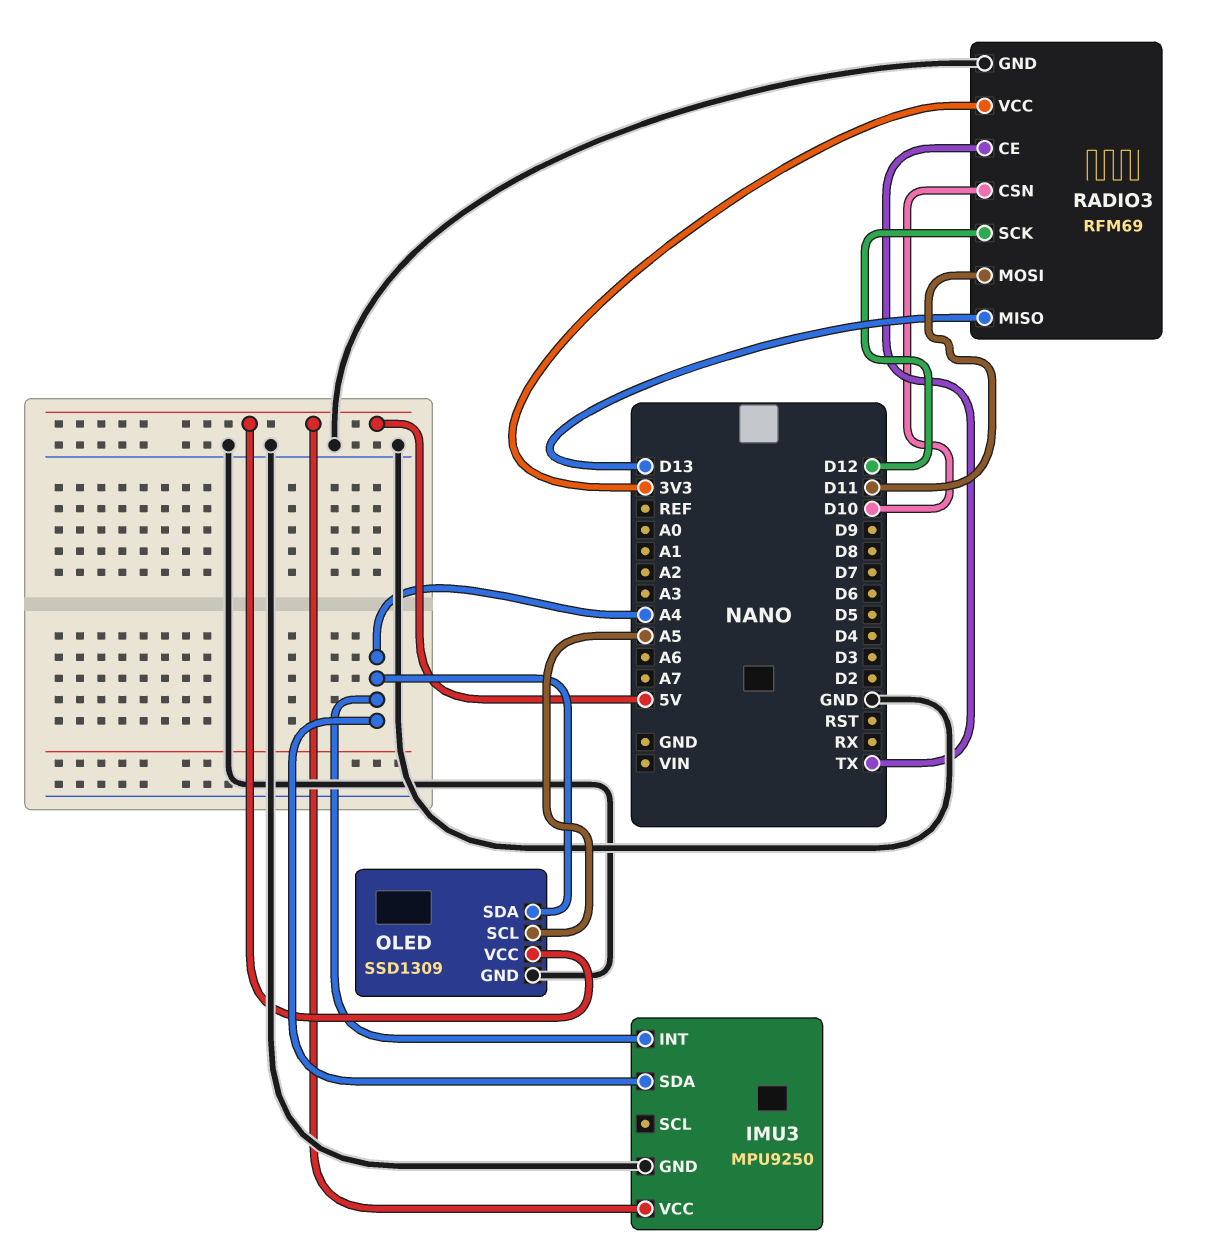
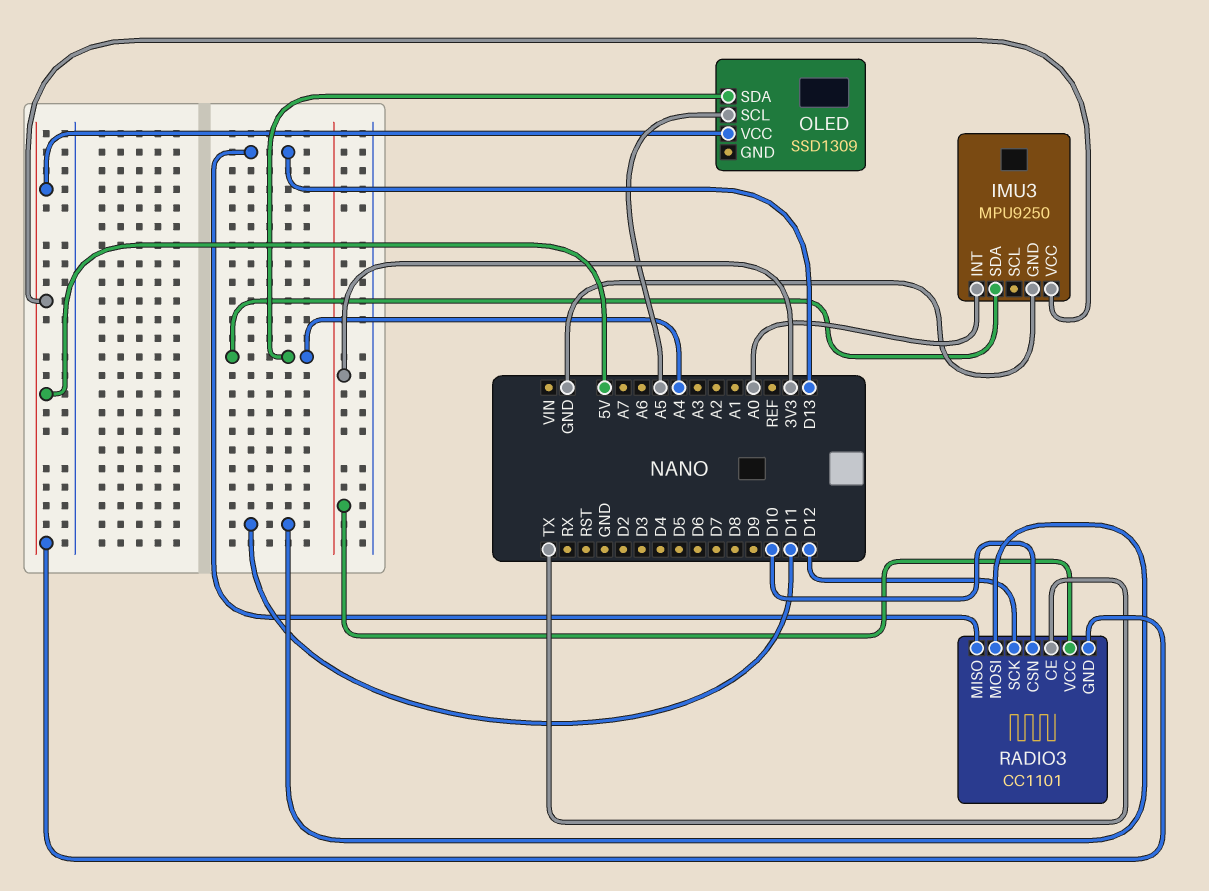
IMU3 pin INT: A4 -> A0
OLED pin GND: GND -> none
RADIO3: RFM69 -> CC1101
RADIO3 pin GND: GND -> 5V

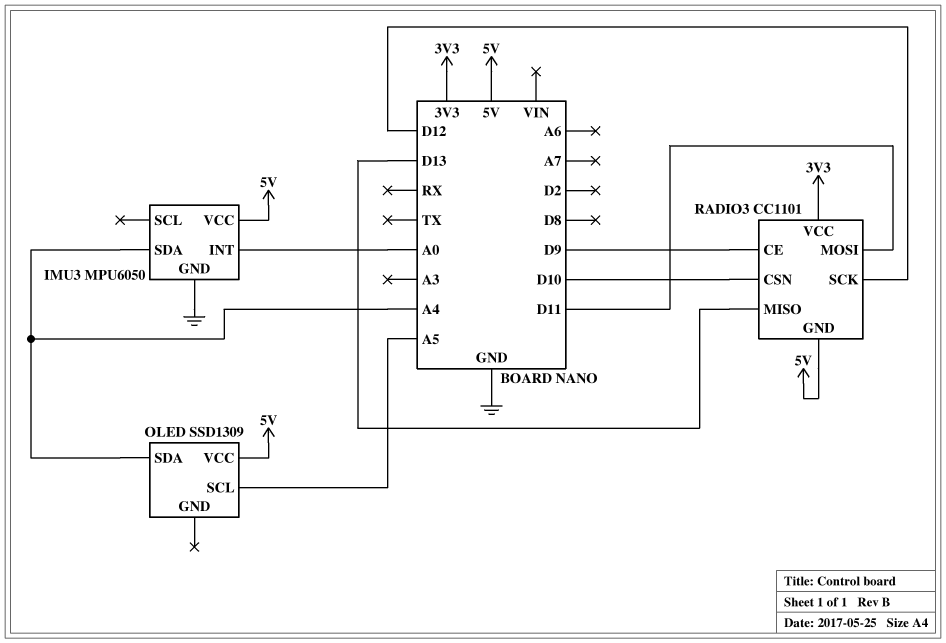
IMU3: MPU9250 -> MPU6050
RADIO3 pin CE: TX -> D9

